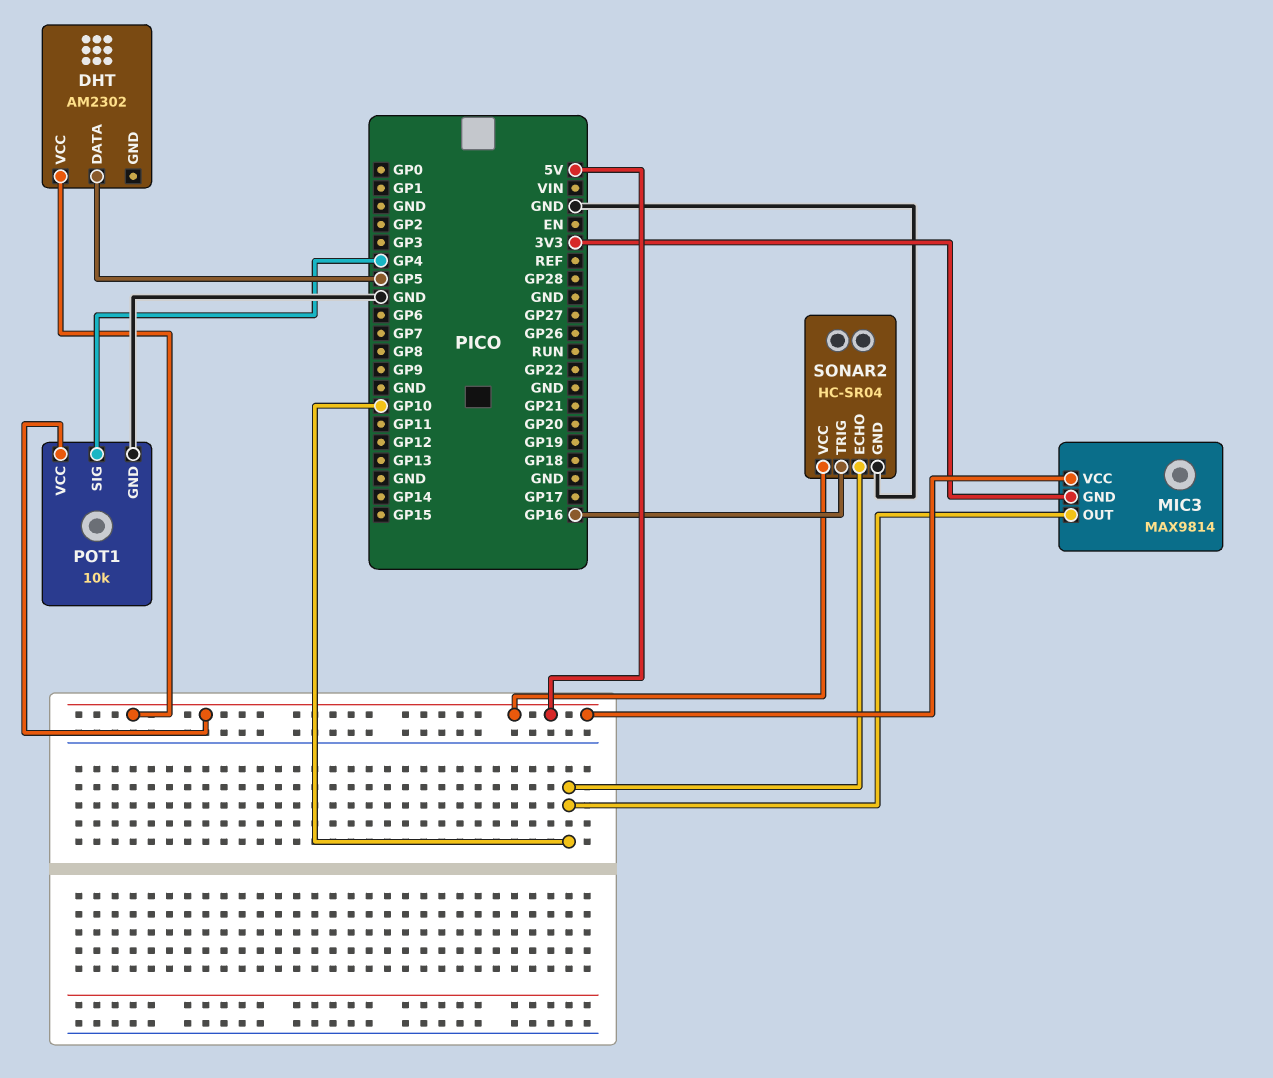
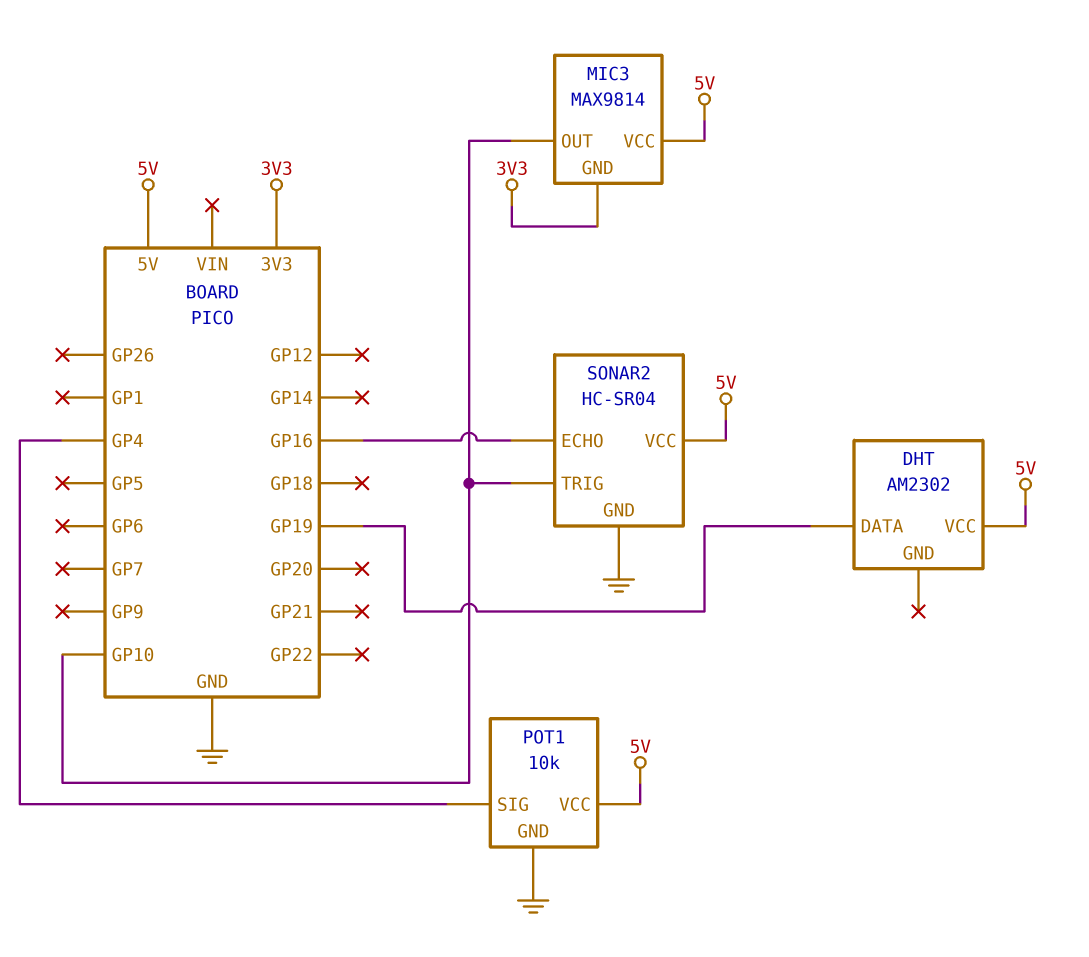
DHT pin DATA: GP5 -> GP19
SONAR2 pin ECHO: GP10 -> GP16
SONAR2 pin TRIG: GP16 -> GP10

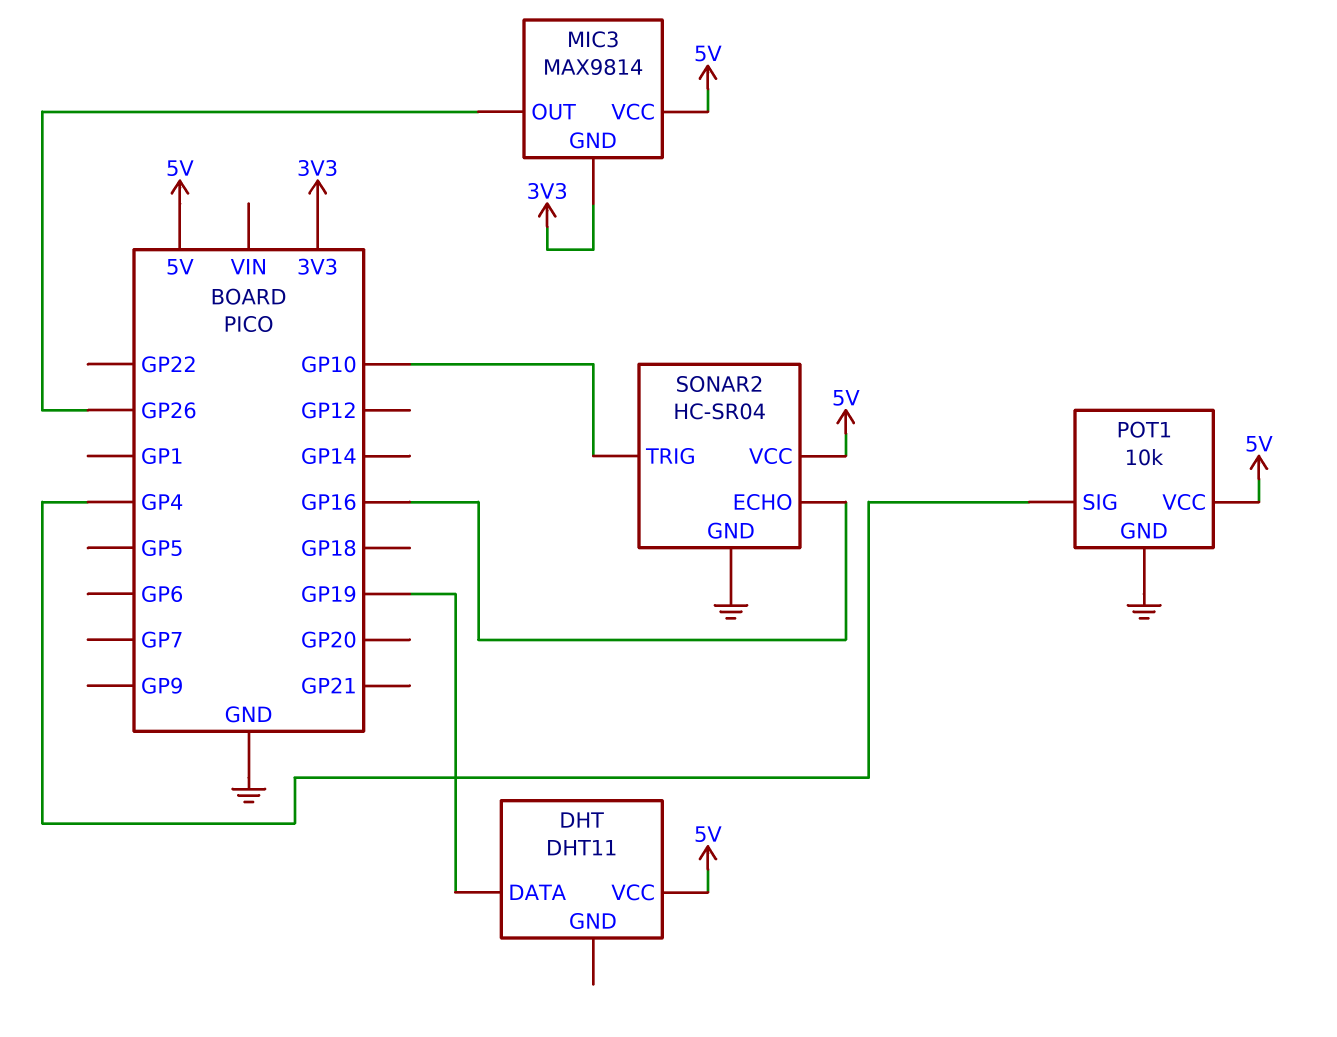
DHT: AM2302 -> DHT11
MIC3 pin OUT: GP10 -> GP26

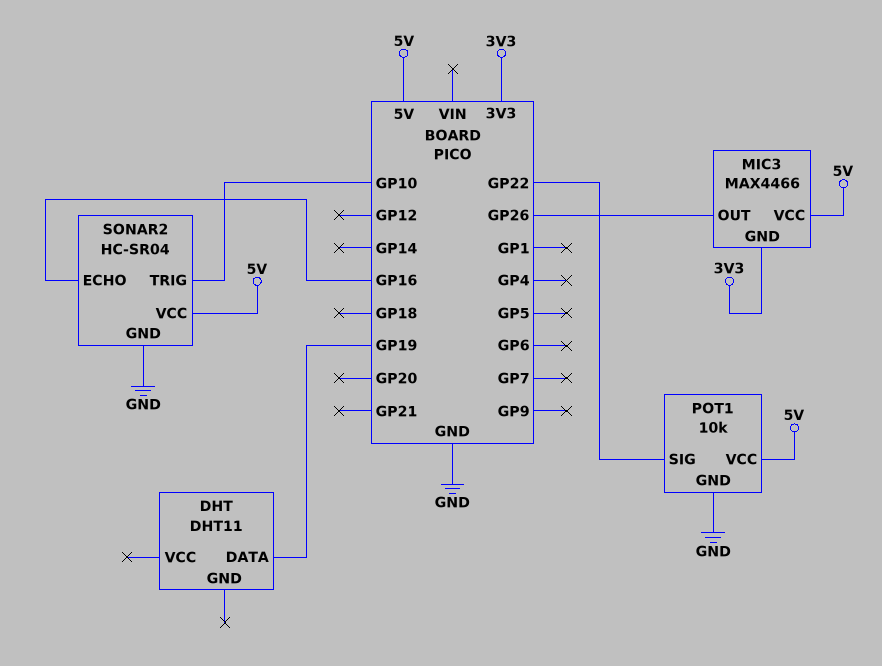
DHT pin VCC: 5V -> none
MIC3: MAX9814 -> MAX4466
POT1 pin SIG: GP4 -> GP22

